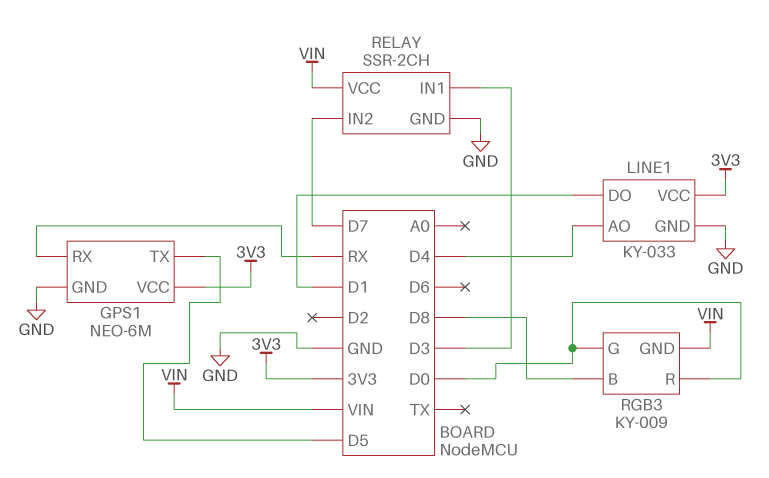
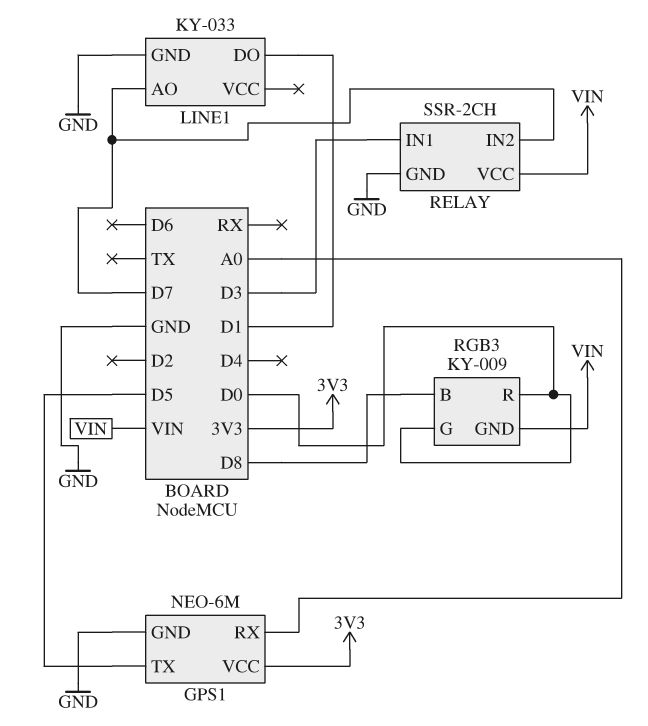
GPS1 pin RX: RX -> A0
LINE1 pin AO: D4 -> D7
LINE1 pin VCC: 3V3 -> none

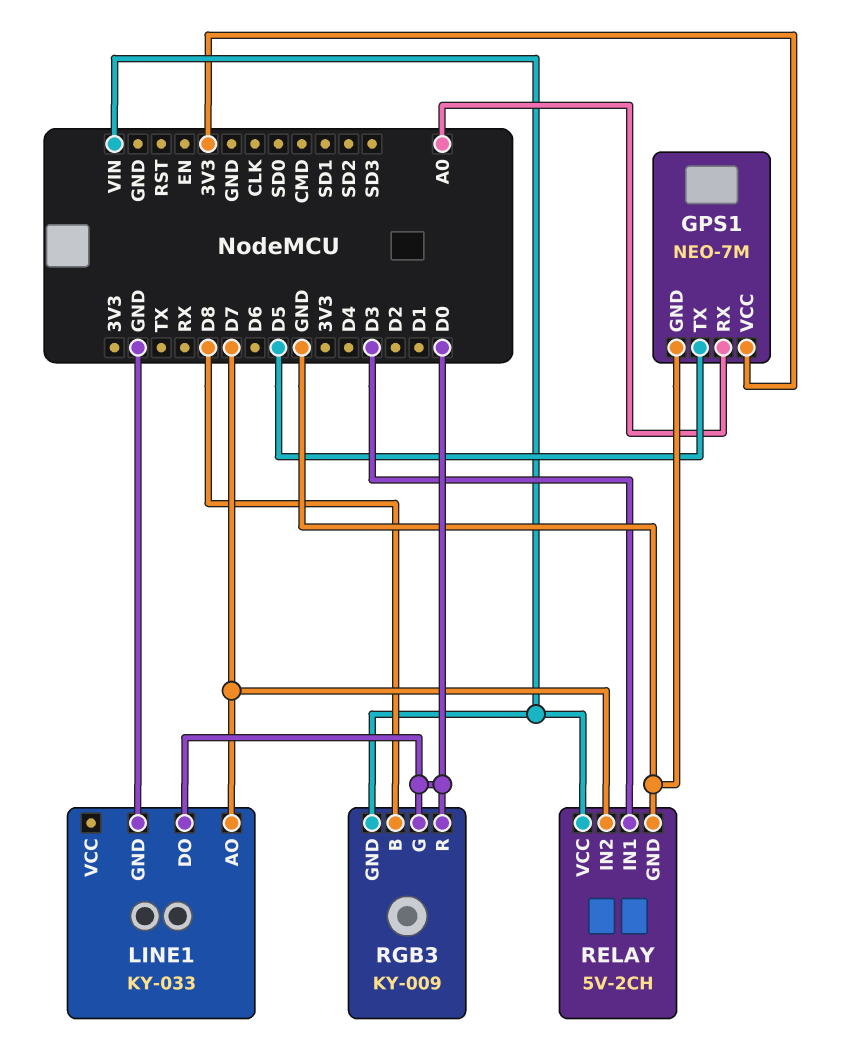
GPS1: NEO-6M -> NEO-7M
LINE1 pin DO: D1 -> D0
RELAY: SSR-2CH -> 5V-2CH

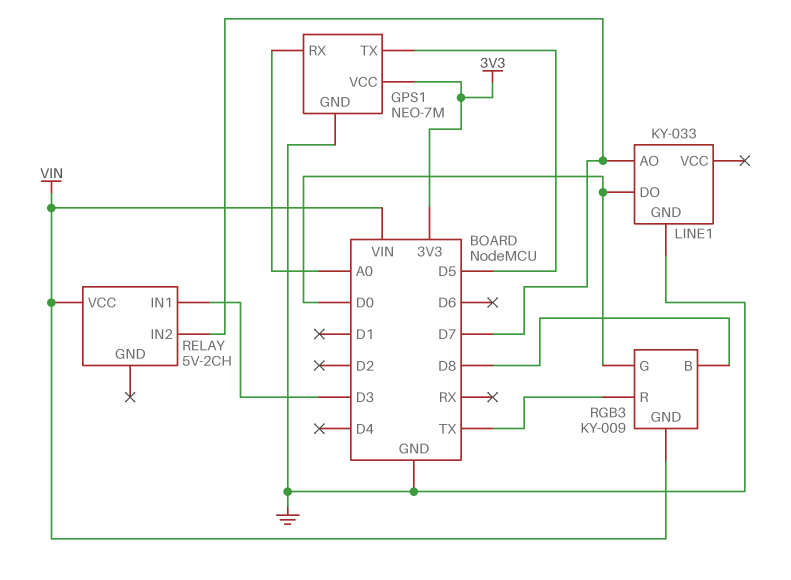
RELAY pin GND: GND -> none
RGB3 pin R: D0 -> TX

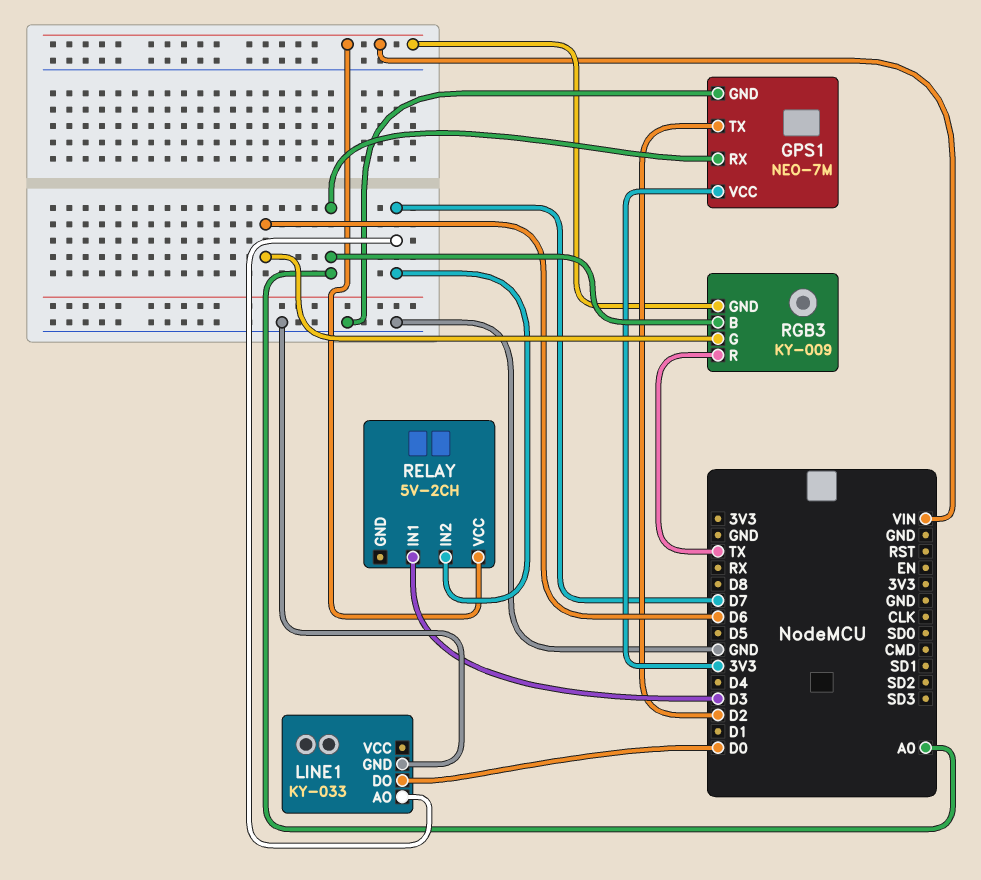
GPS1 pin TX: D5 -> D2
RGB3 pin B: D8 -> A0
RGB3 pin G: D0 -> D6

